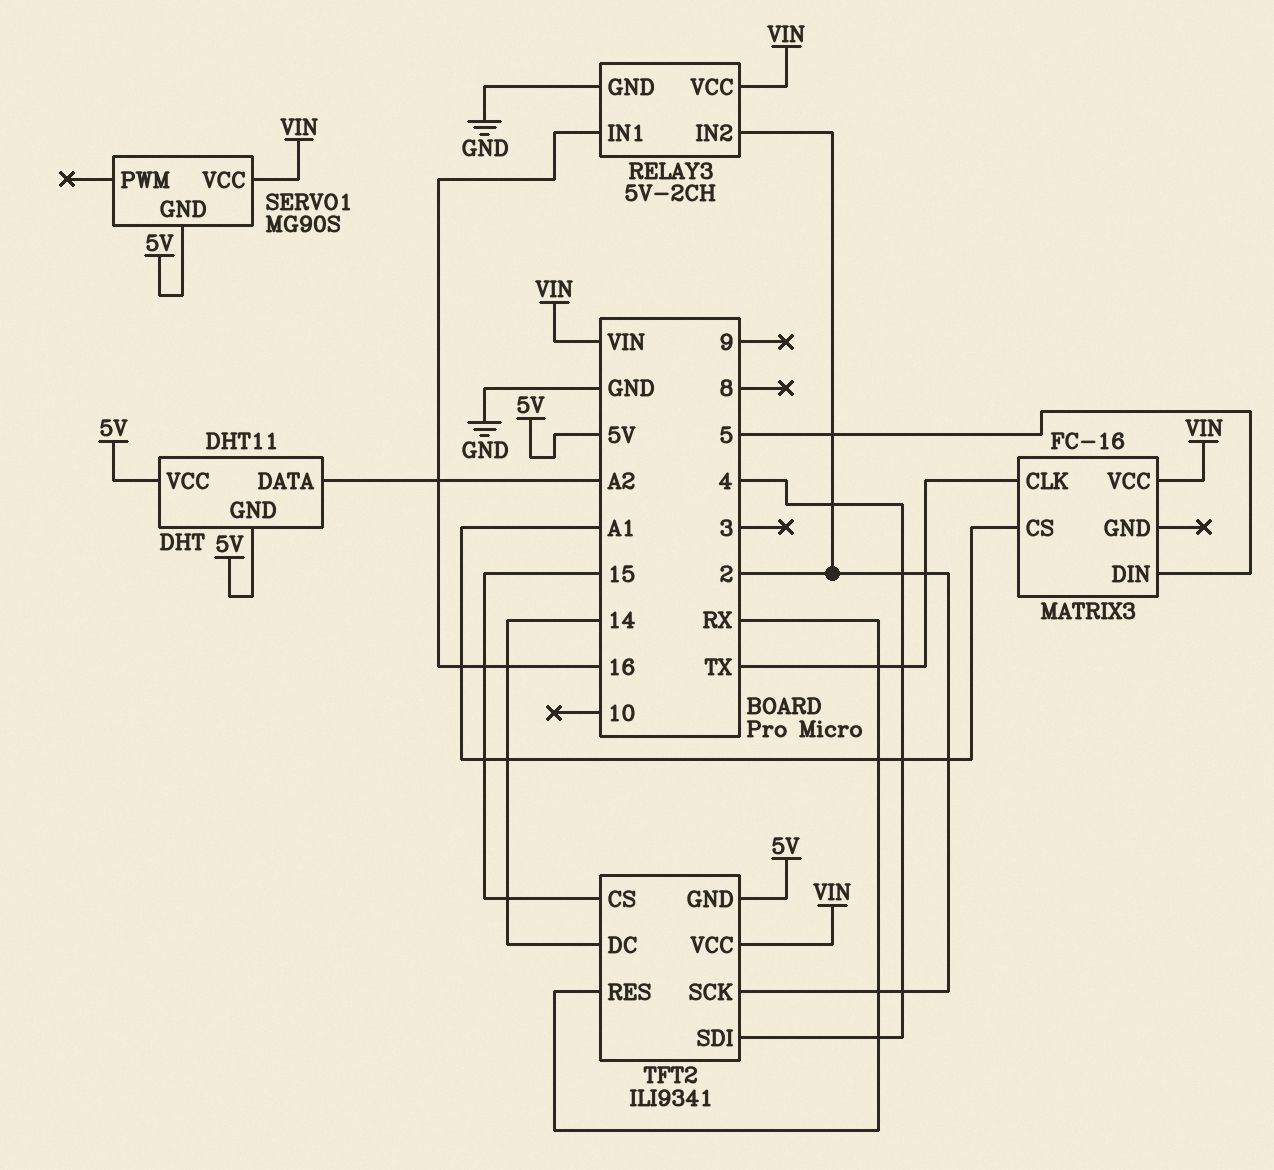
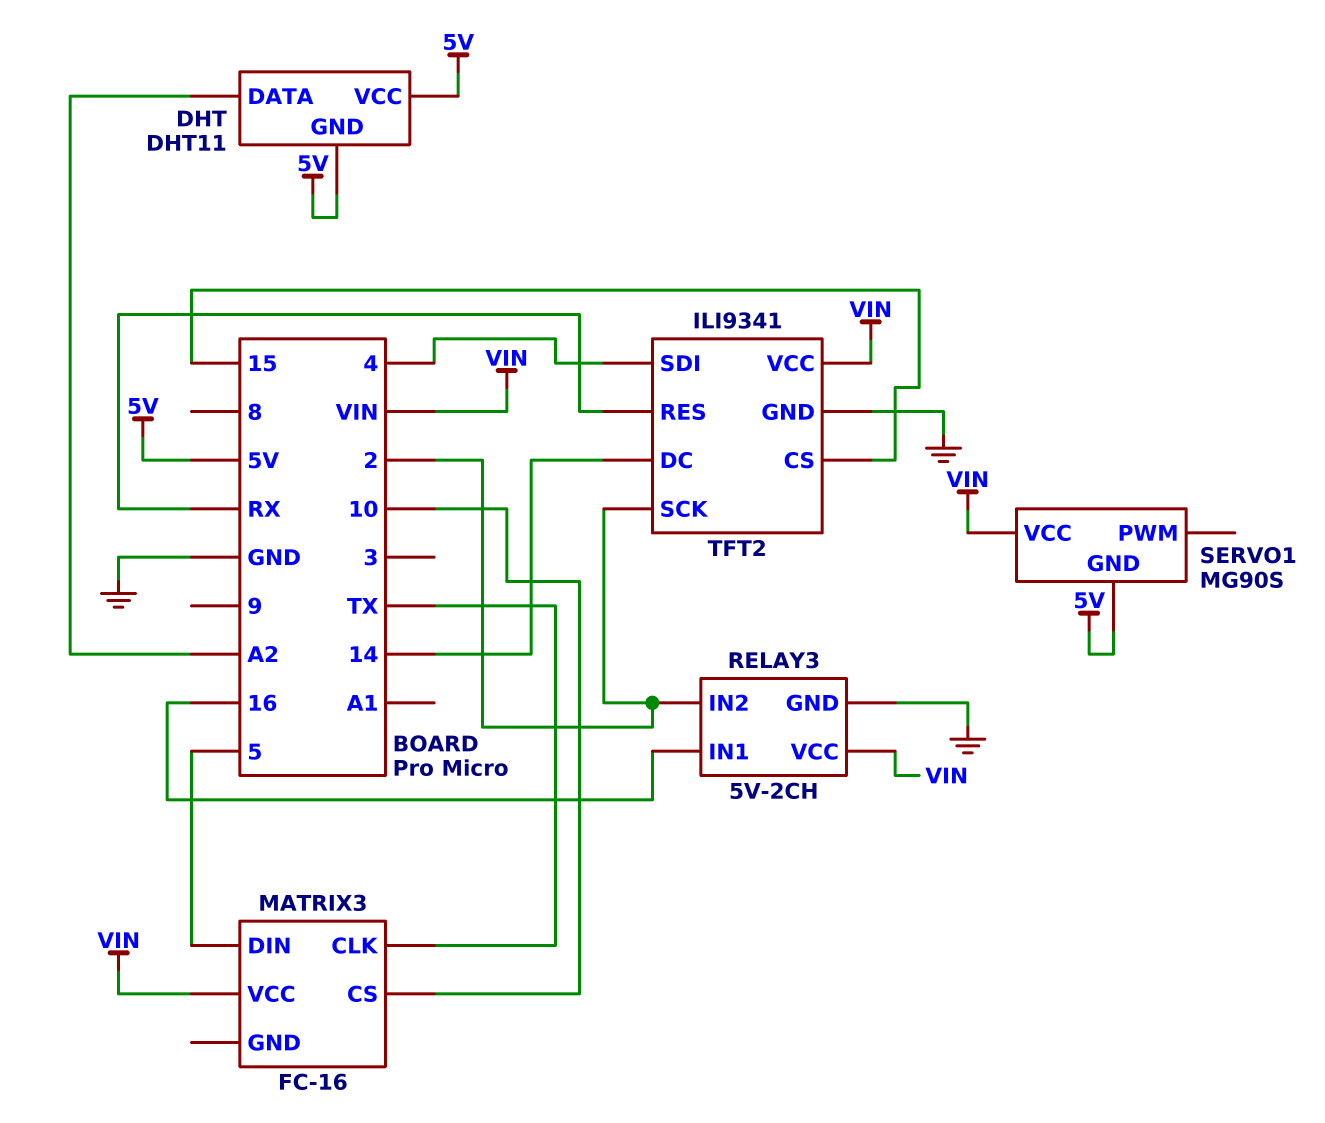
MATRIX3 pin CS: A1 -> 10
TFT2 pin GND: 5V -> GND

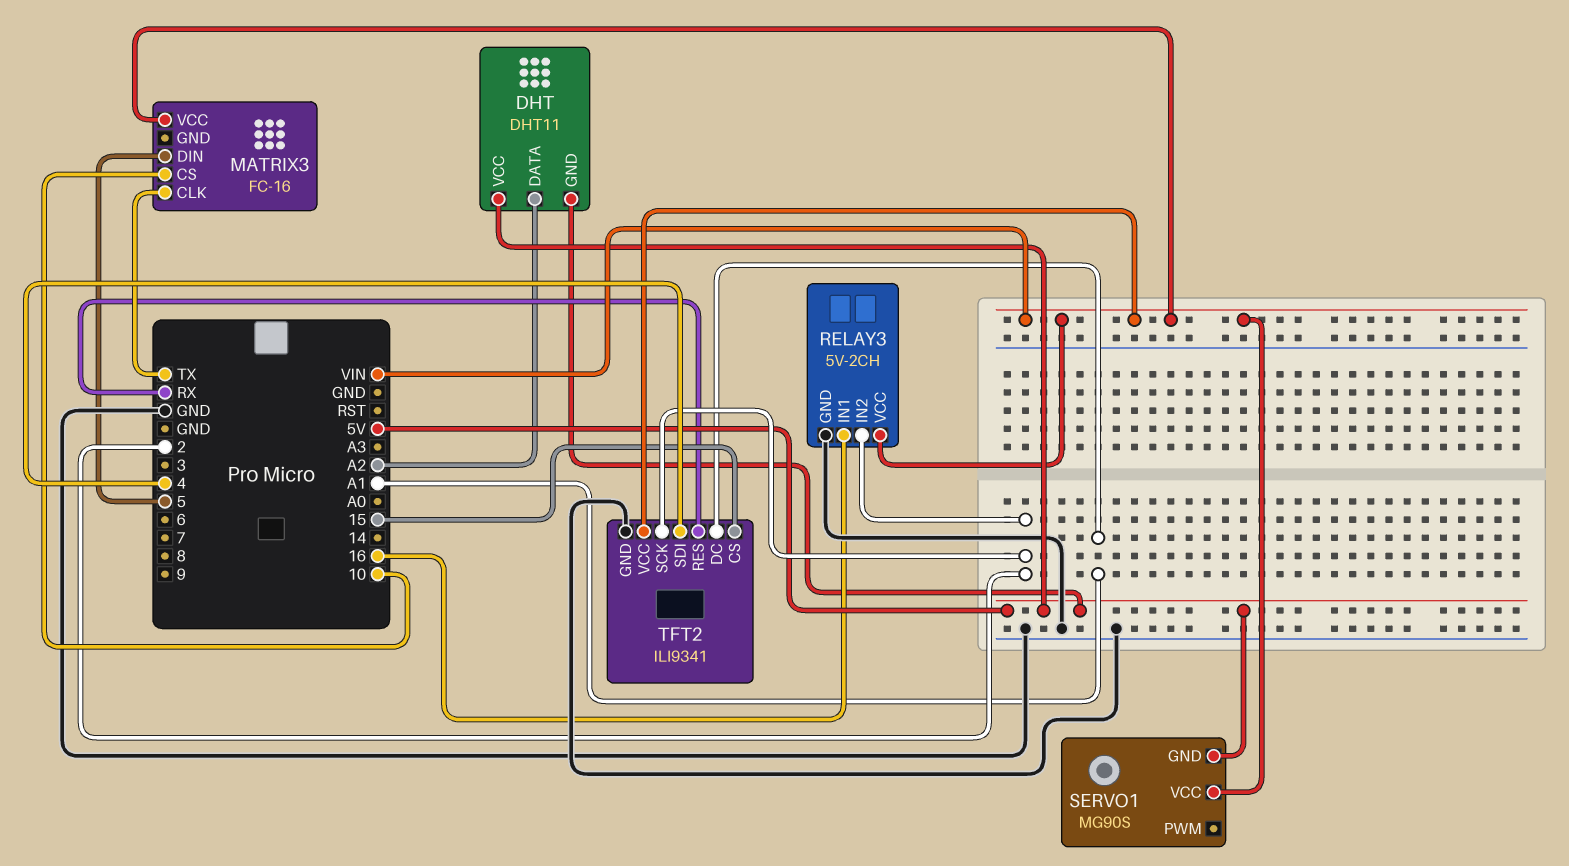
TFT2 pin DC: 14 -> A1

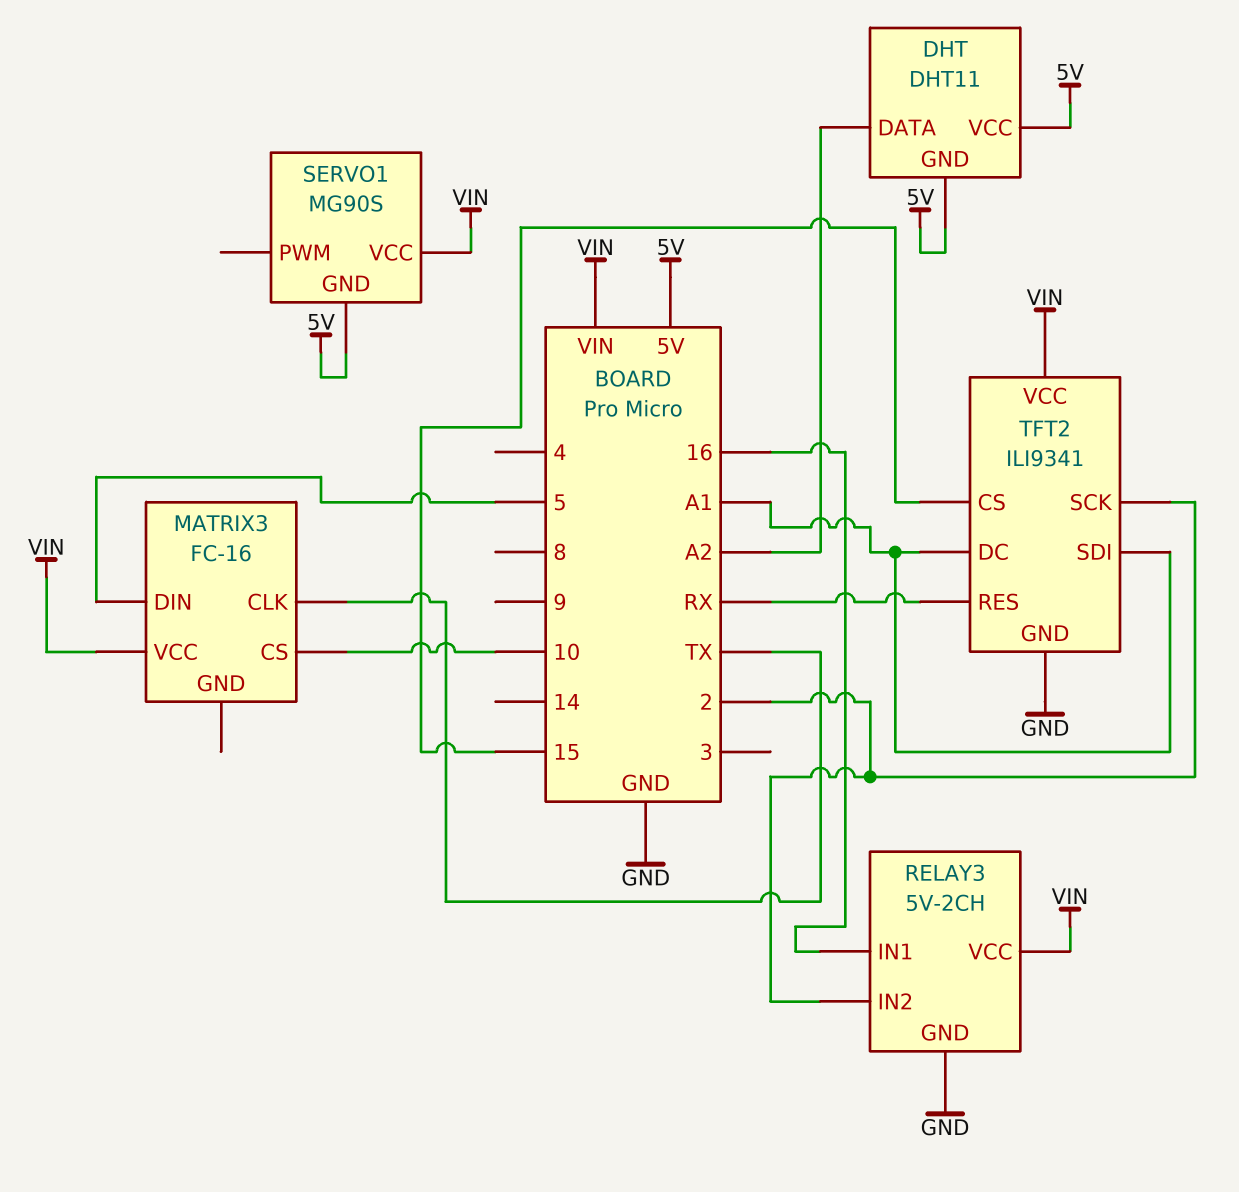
TFT2 pin SDI: 4 -> A1

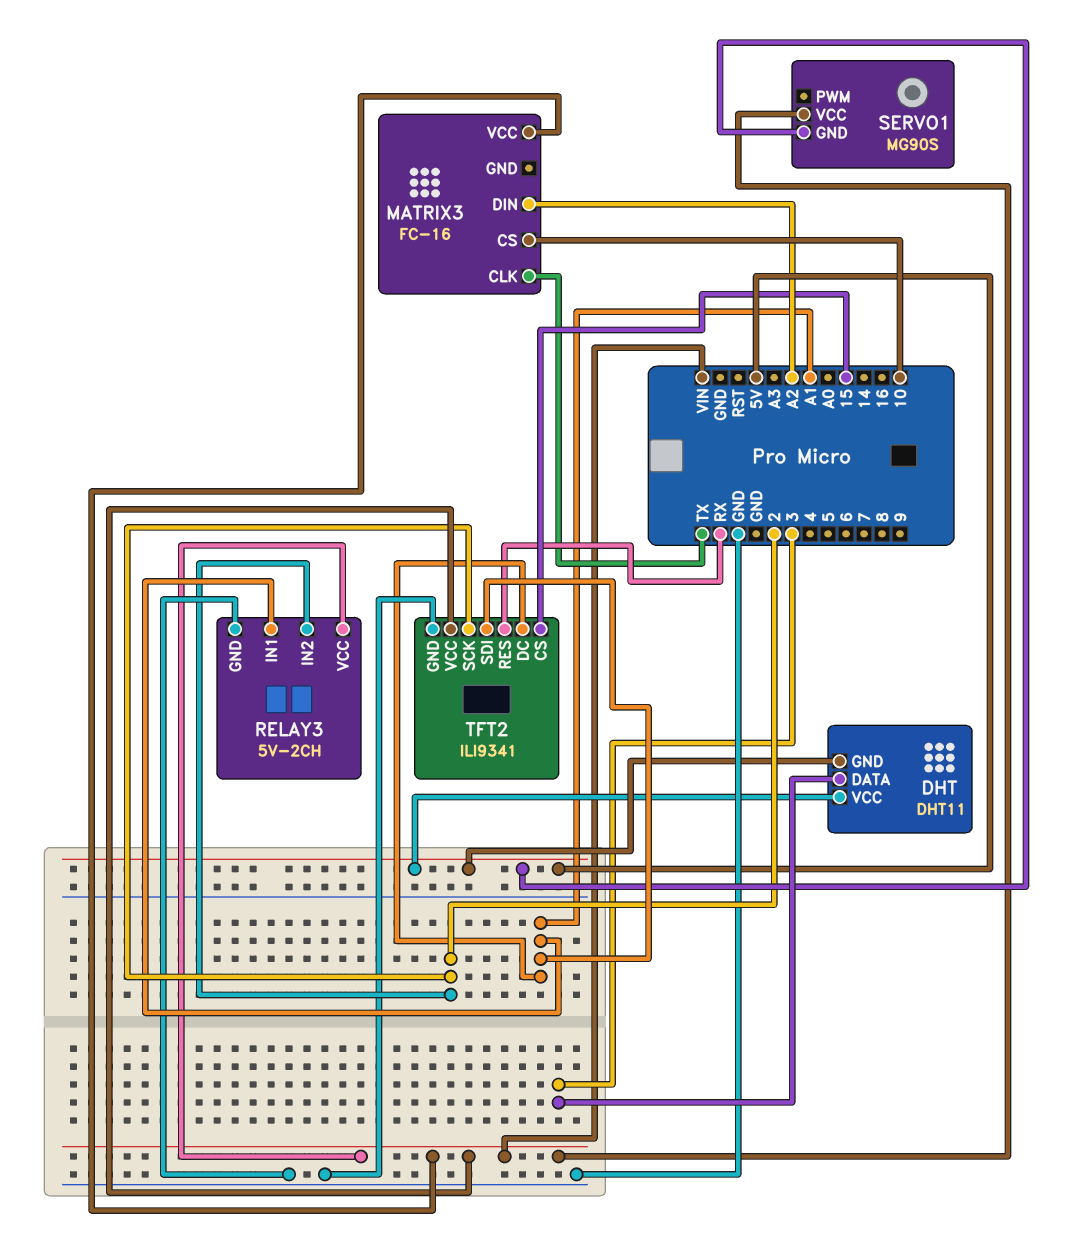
DHT pin DATA: A2 -> 3
MATRIX3 pin DIN: 5 -> A2
RELAY3 pin IN1: 16 -> A1

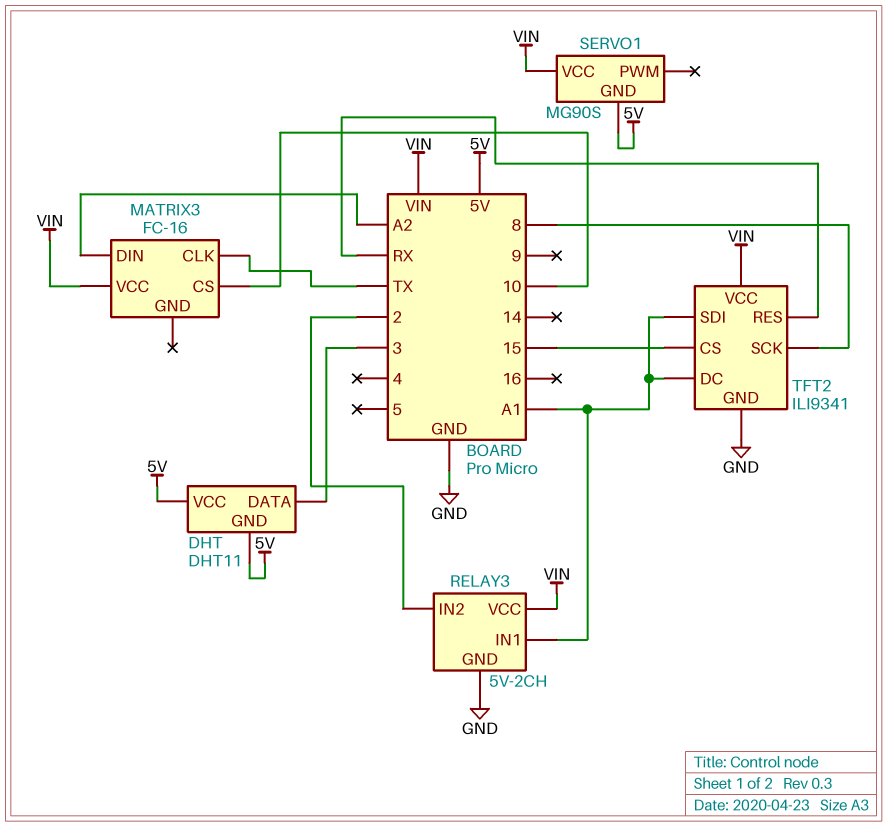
TFT2 pin SCK: 2 -> 8

